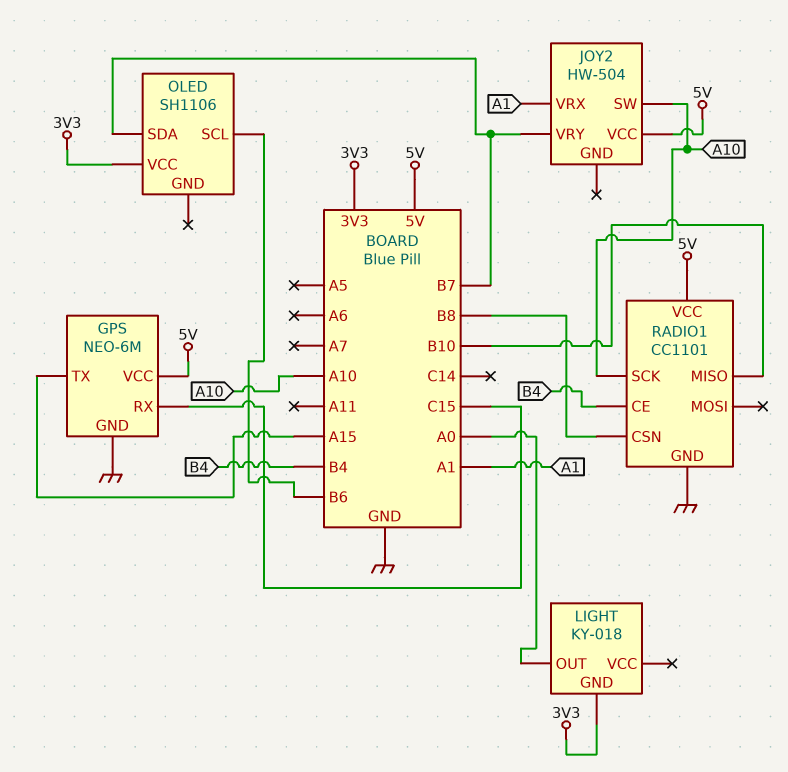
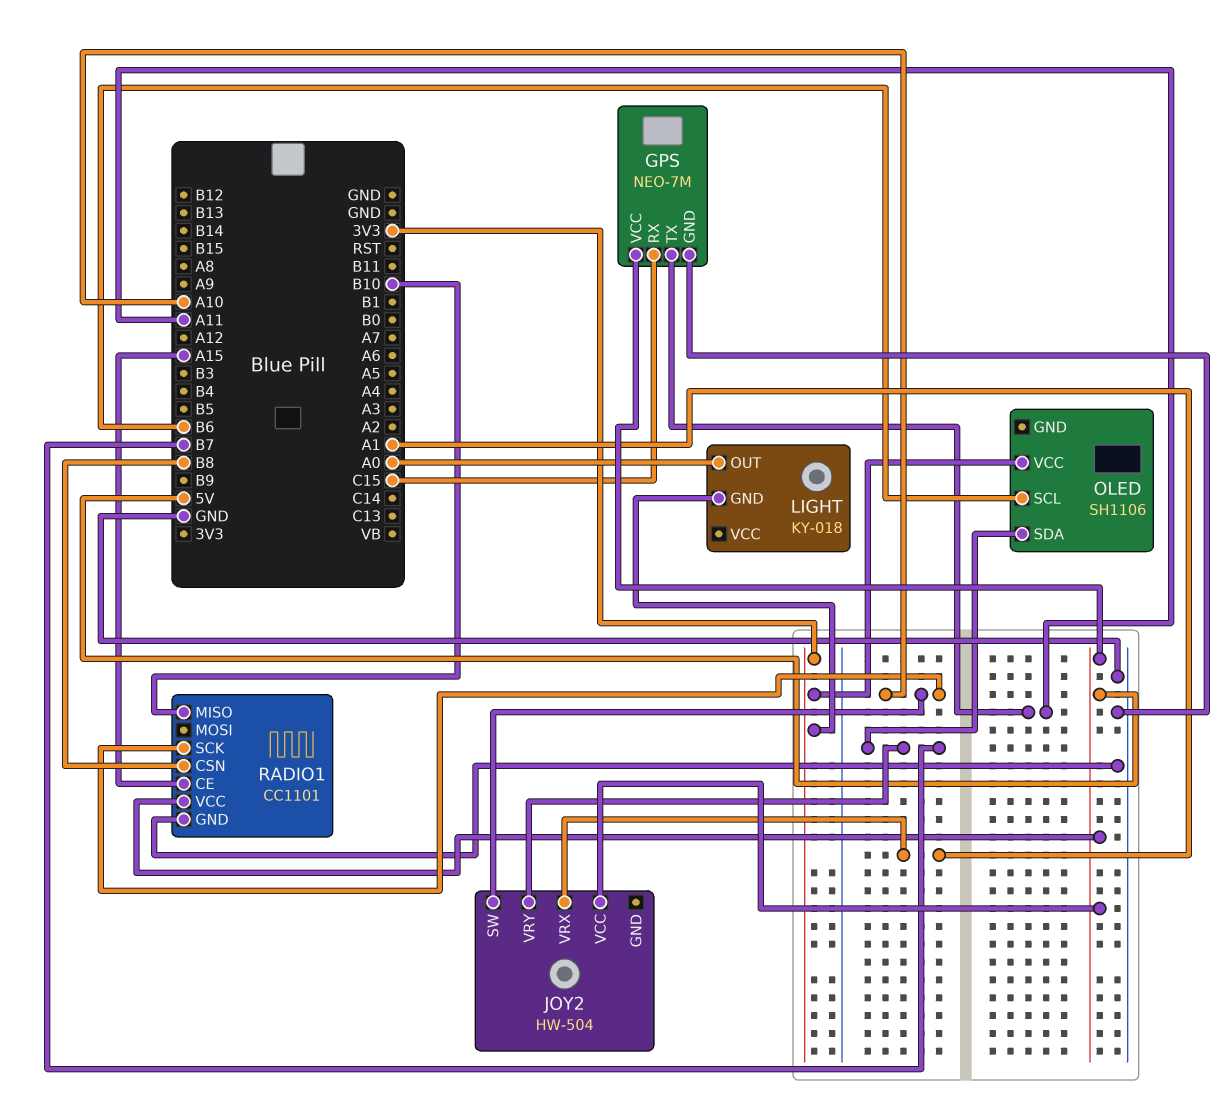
GPS: NEO-6M -> NEO-7M
GPS pin TX: A15 -> A11
RADIO1 pin CE: B4 -> A15

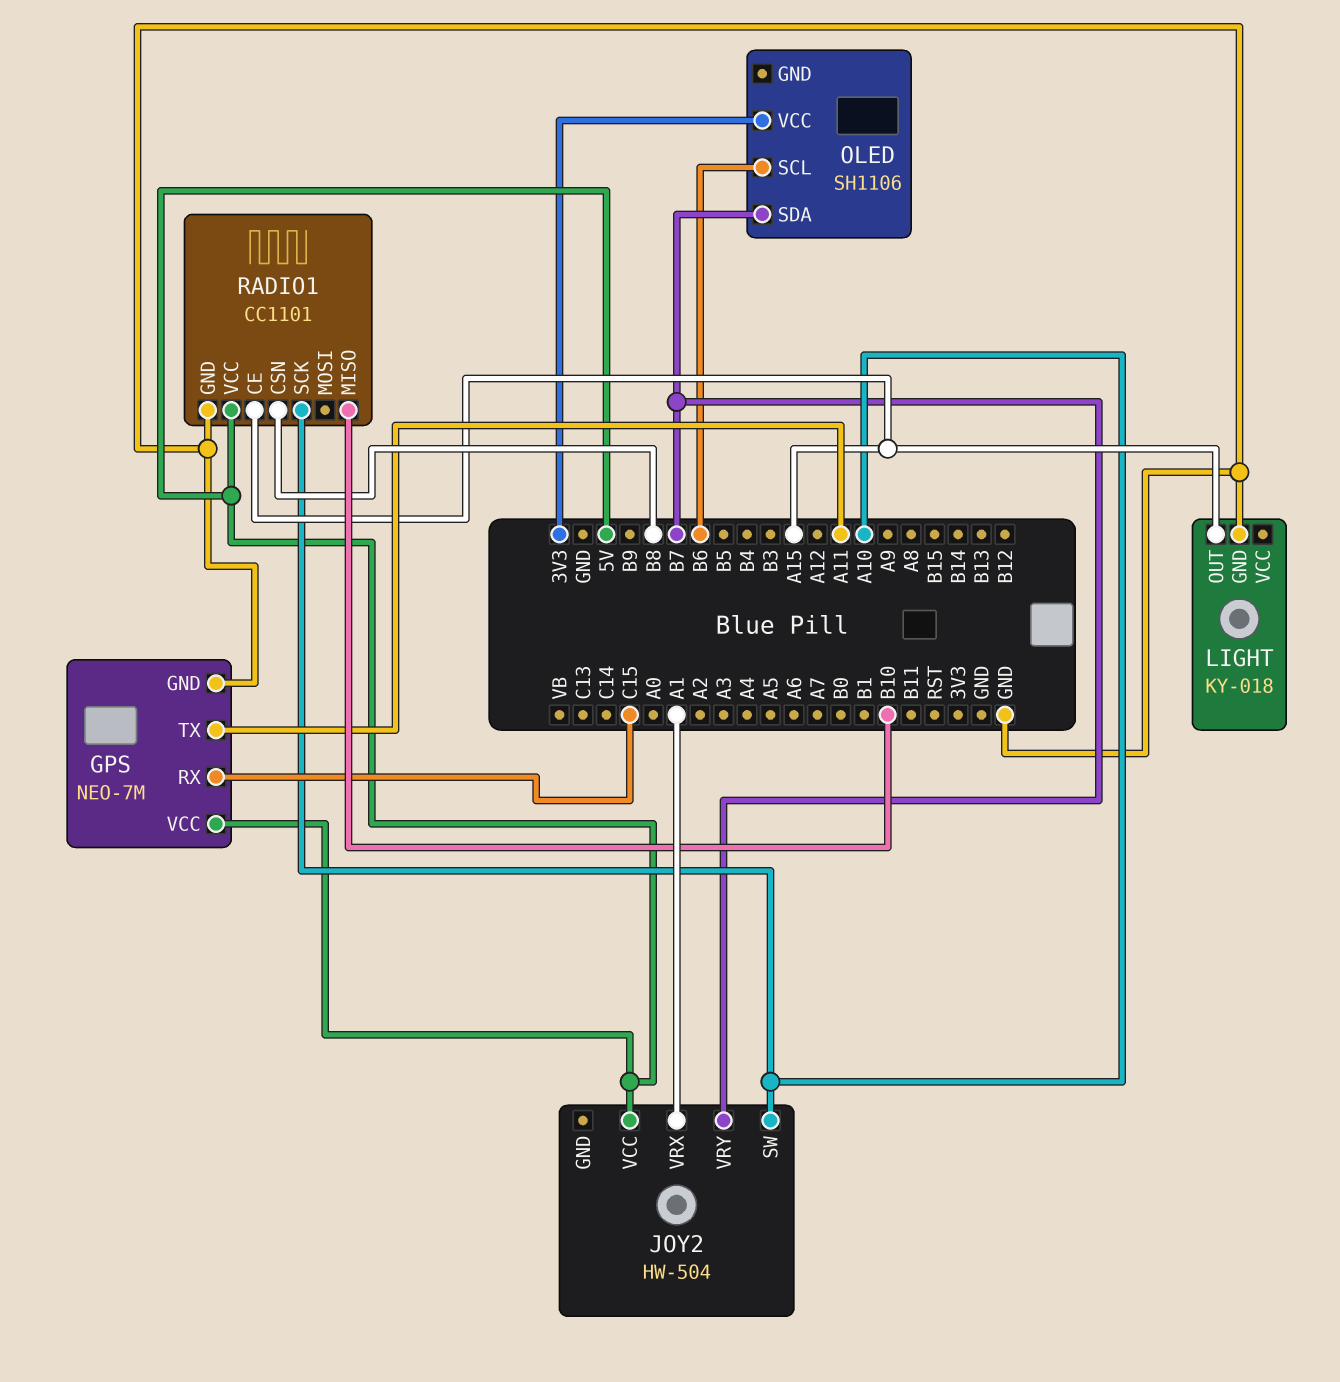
LIGHT pin GND: 3V3 -> GND
LIGHT pin OUT: A0 -> A15

